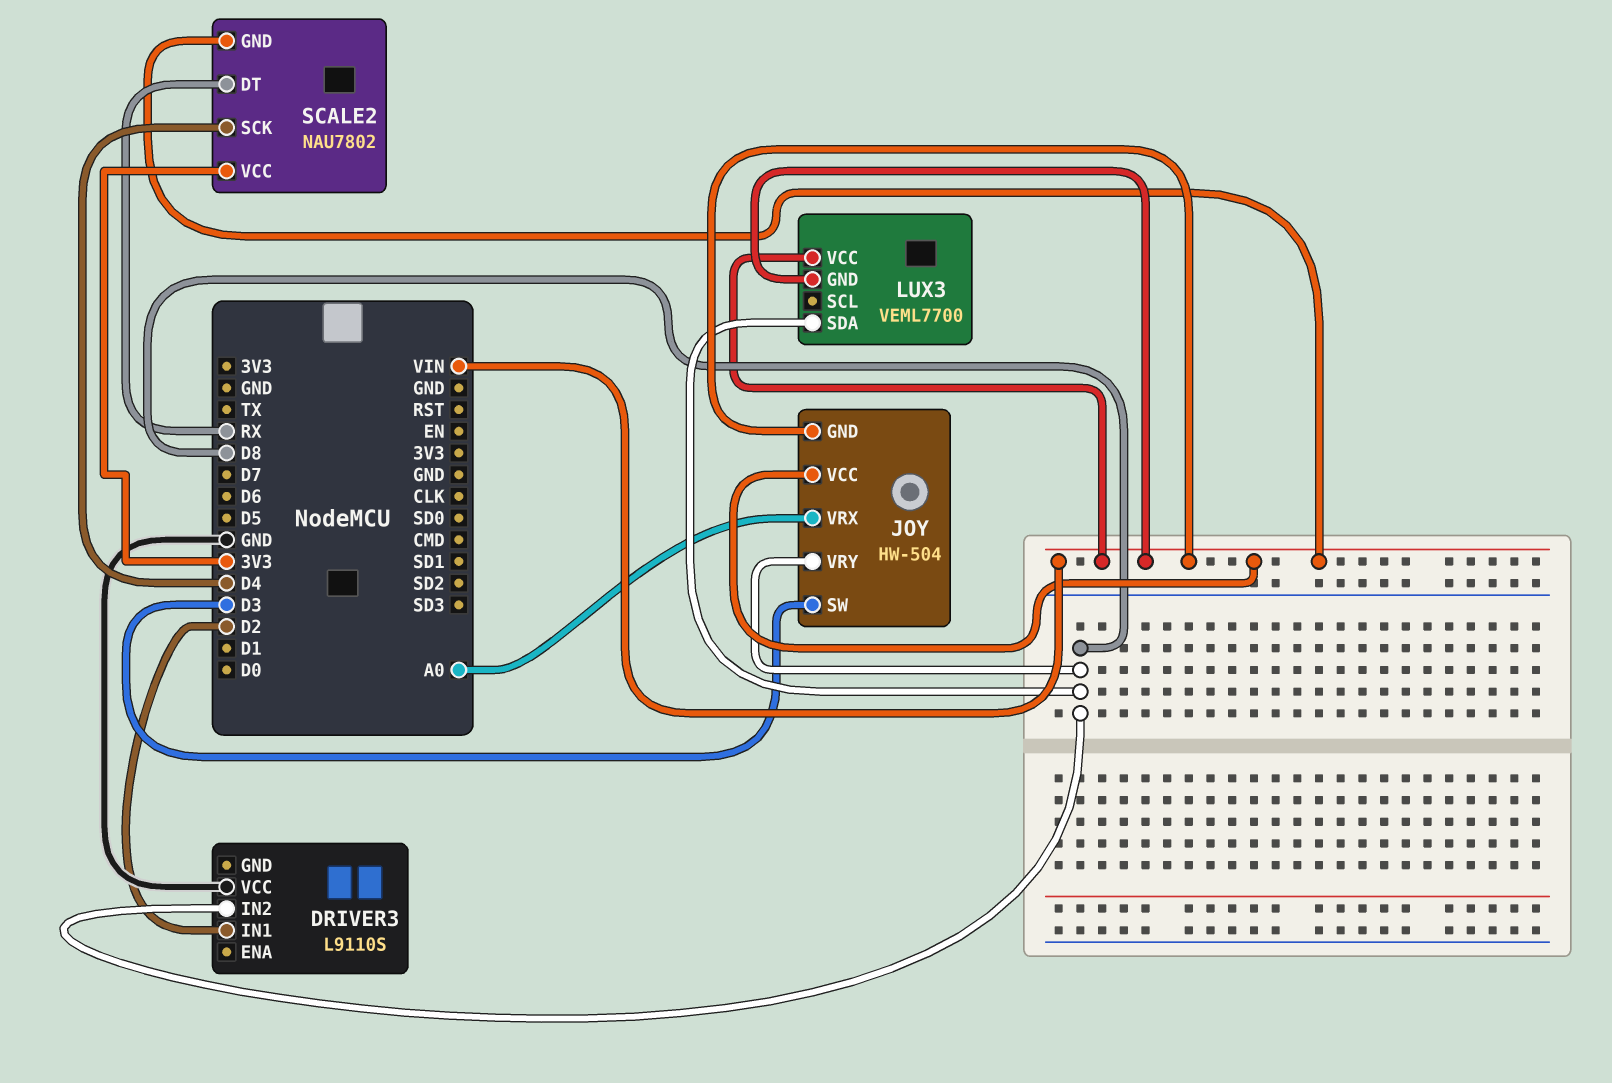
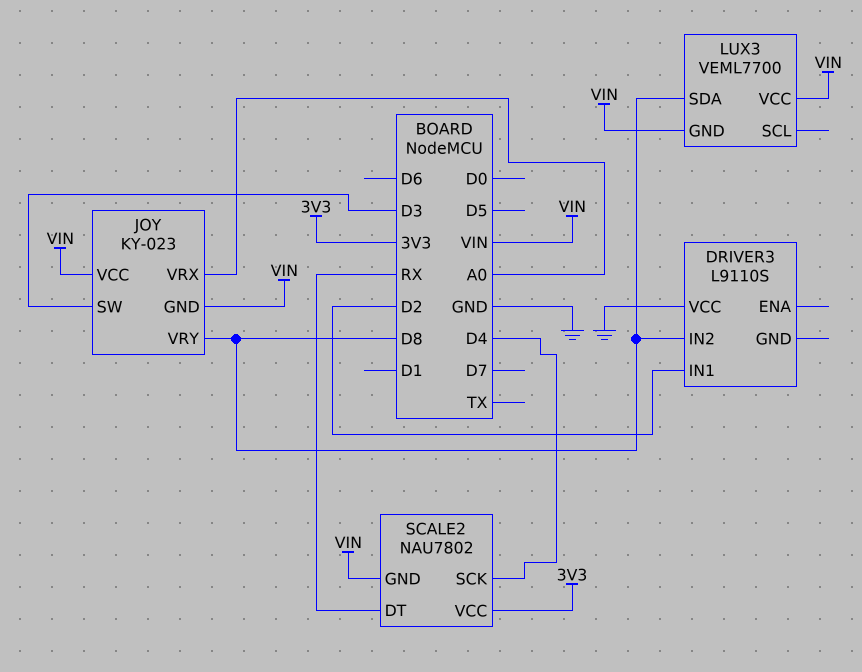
JOY: HW-504 -> KY-023

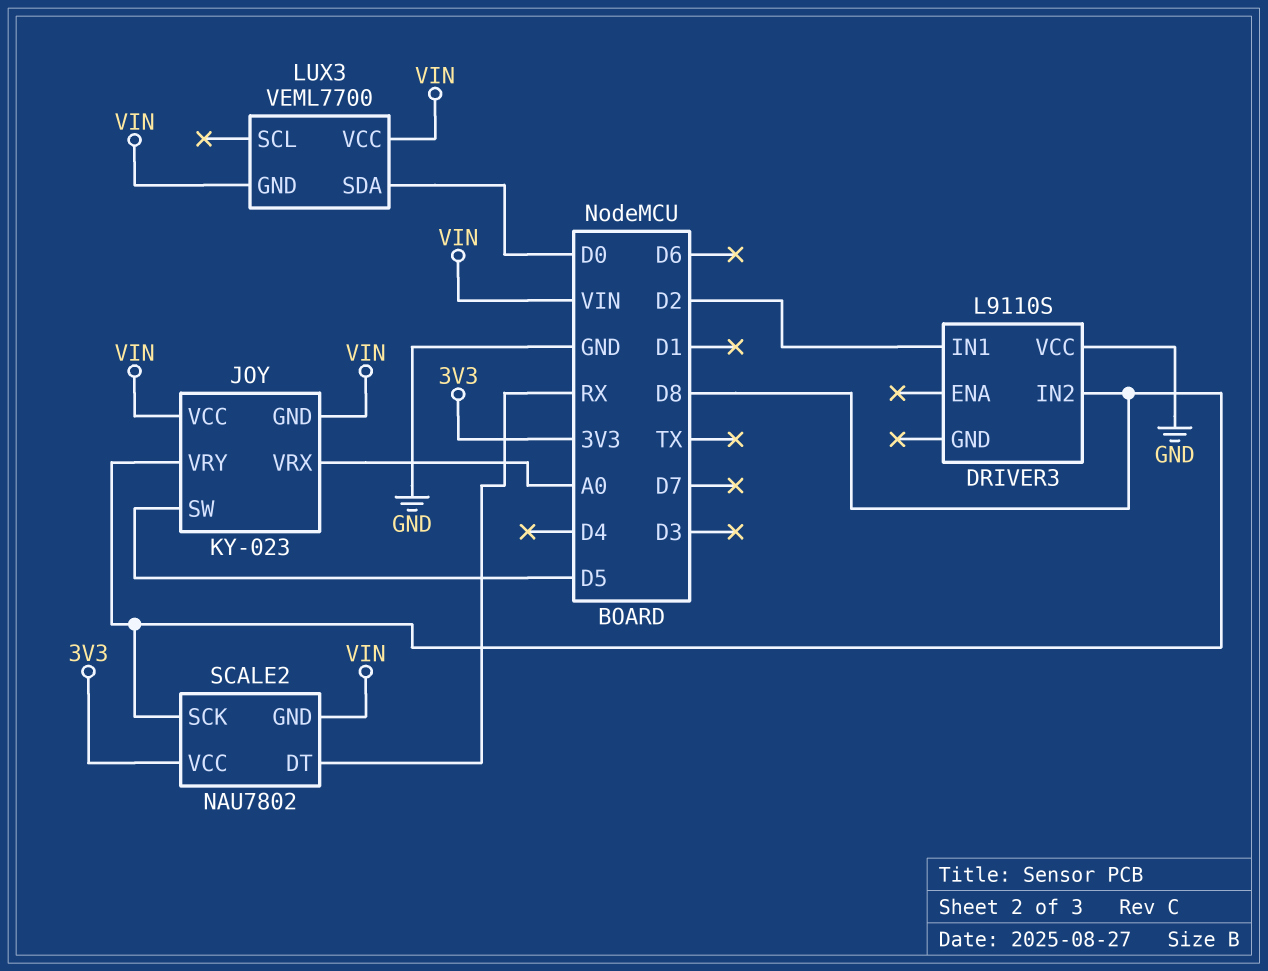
JOY pin SW: D3 -> D5
LUX3 pin SDA: D8 -> D0
SCALE2 pin SCK: D4 -> D8

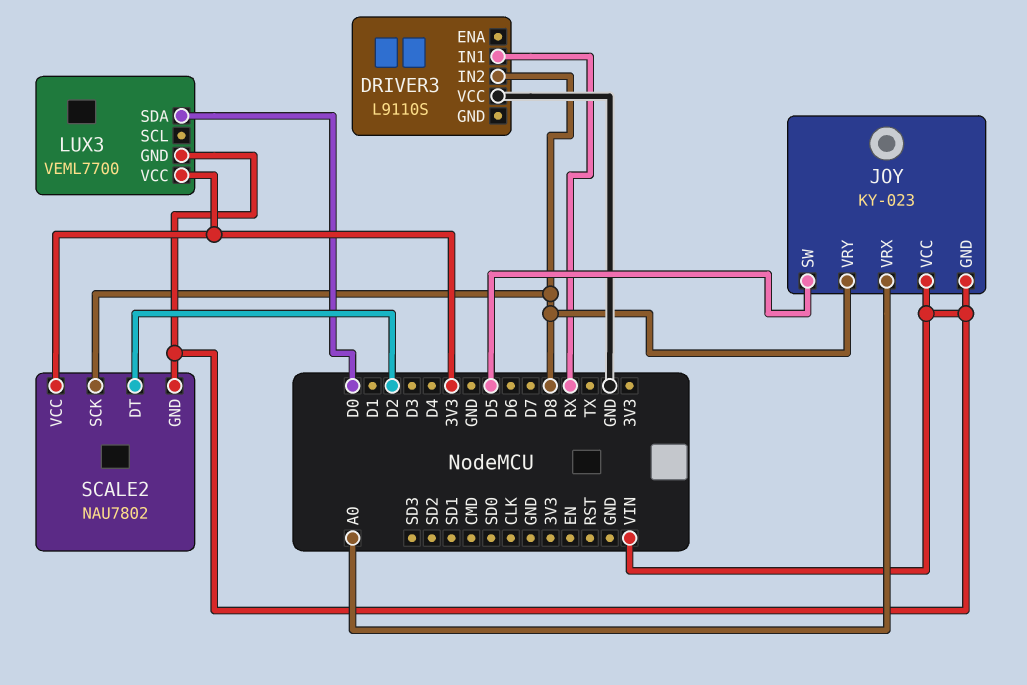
DRIVER3 pin IN1: D2 -> RX
LUX3 pin VCC: VIN -> 3V3
SCALE2 pin DT: RX -> D2

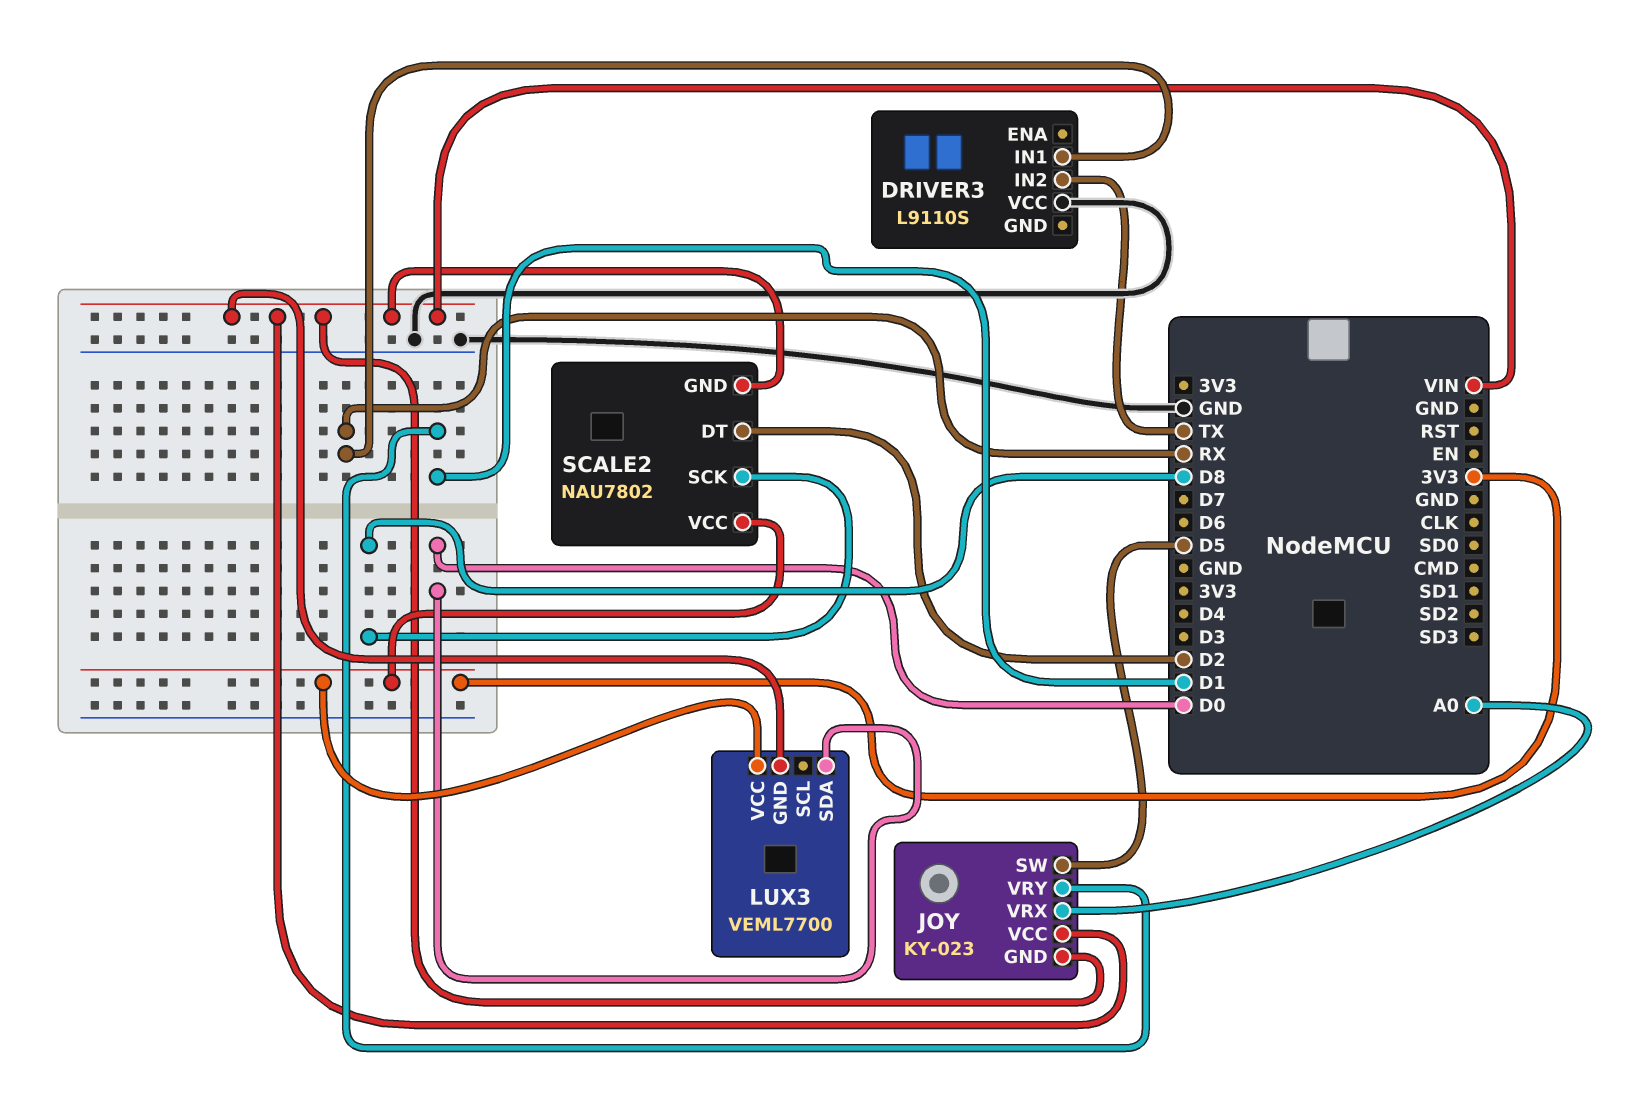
DRIVER3 pin IN2: D8 -> TX
JOY pin VRY: D8 -> D1

